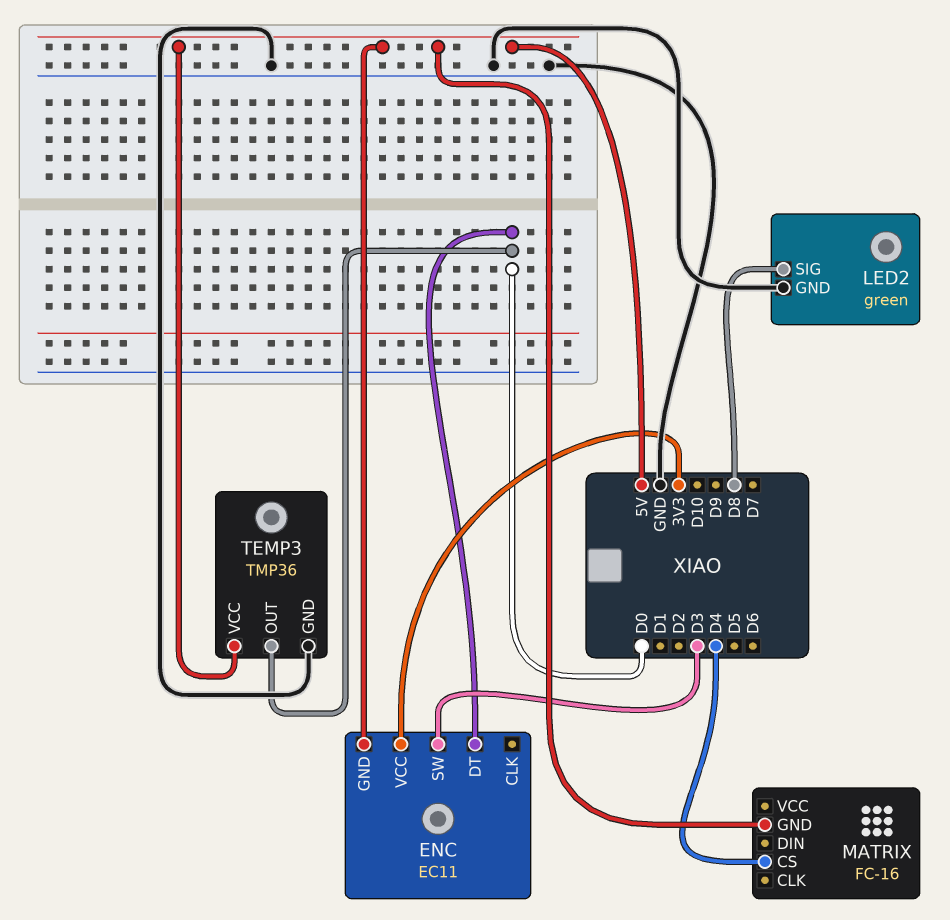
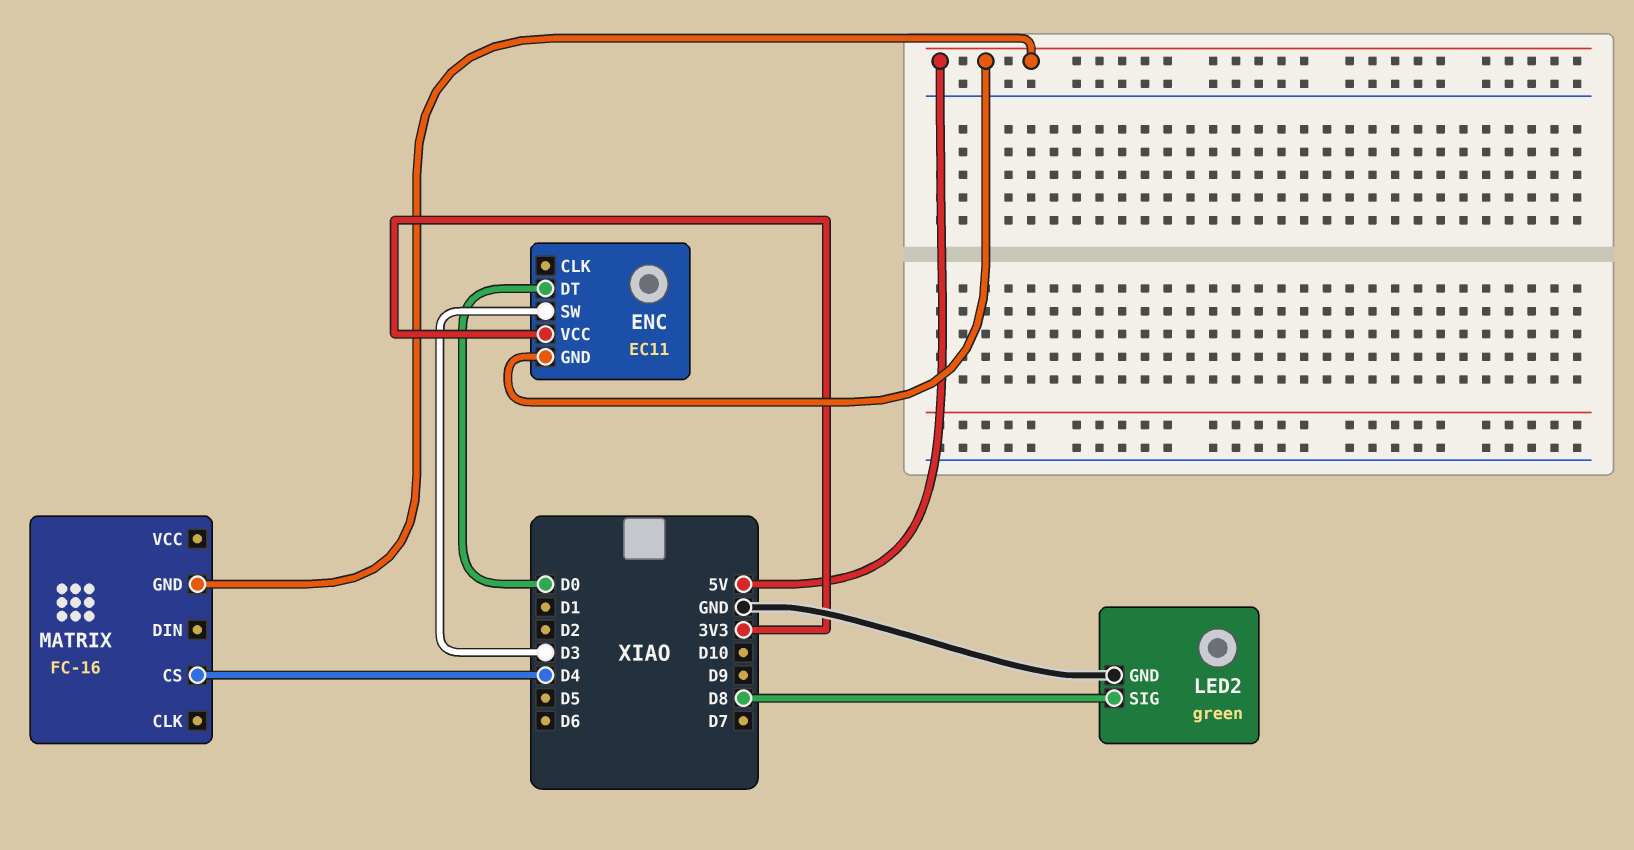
TEMP3: TMP36 -> none
TEMP3 pin GND: GND -> none
TEMP3 pin OUT: D0 -> none
TEMP3 pin VCC: 5V -> none

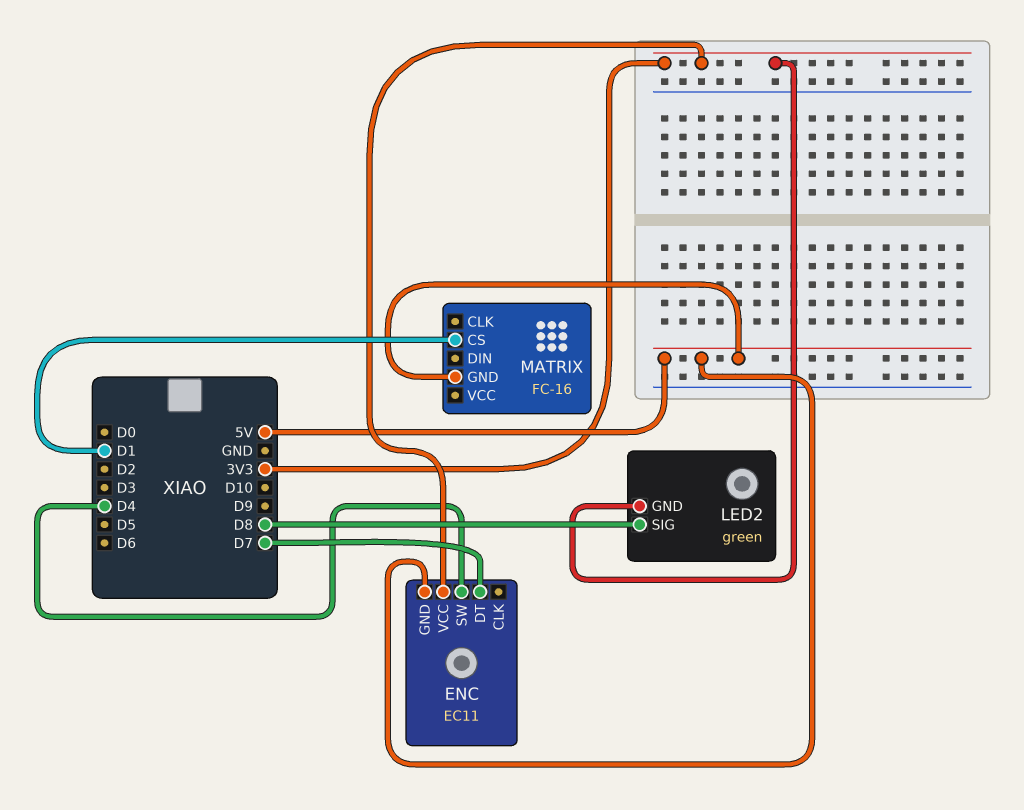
ENC pin DT: D0 -> D7
ENC pin SW: D3 -> D4
LED2 pin GND: GND -> 3V3
MATRIX pin CS: D4 -> D1

